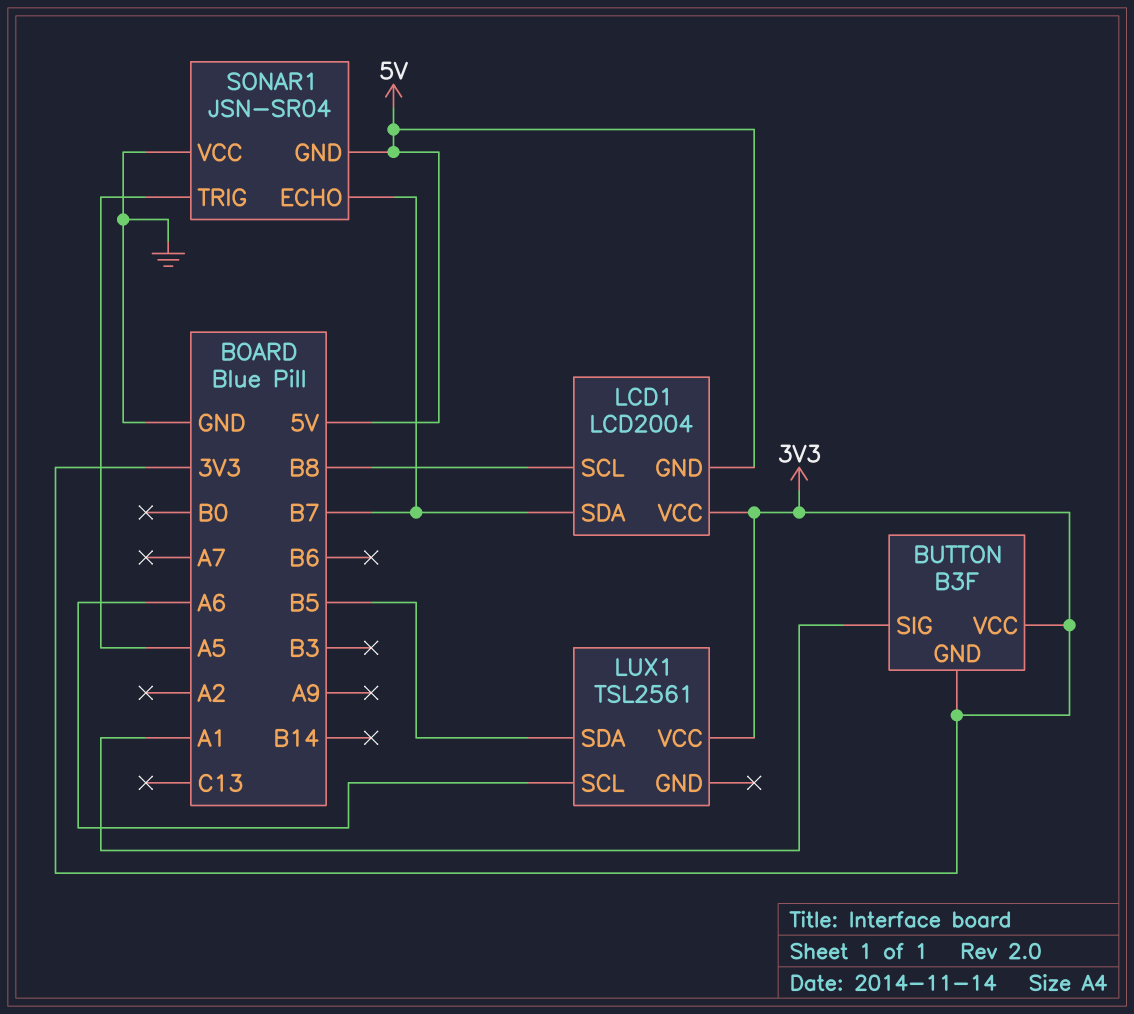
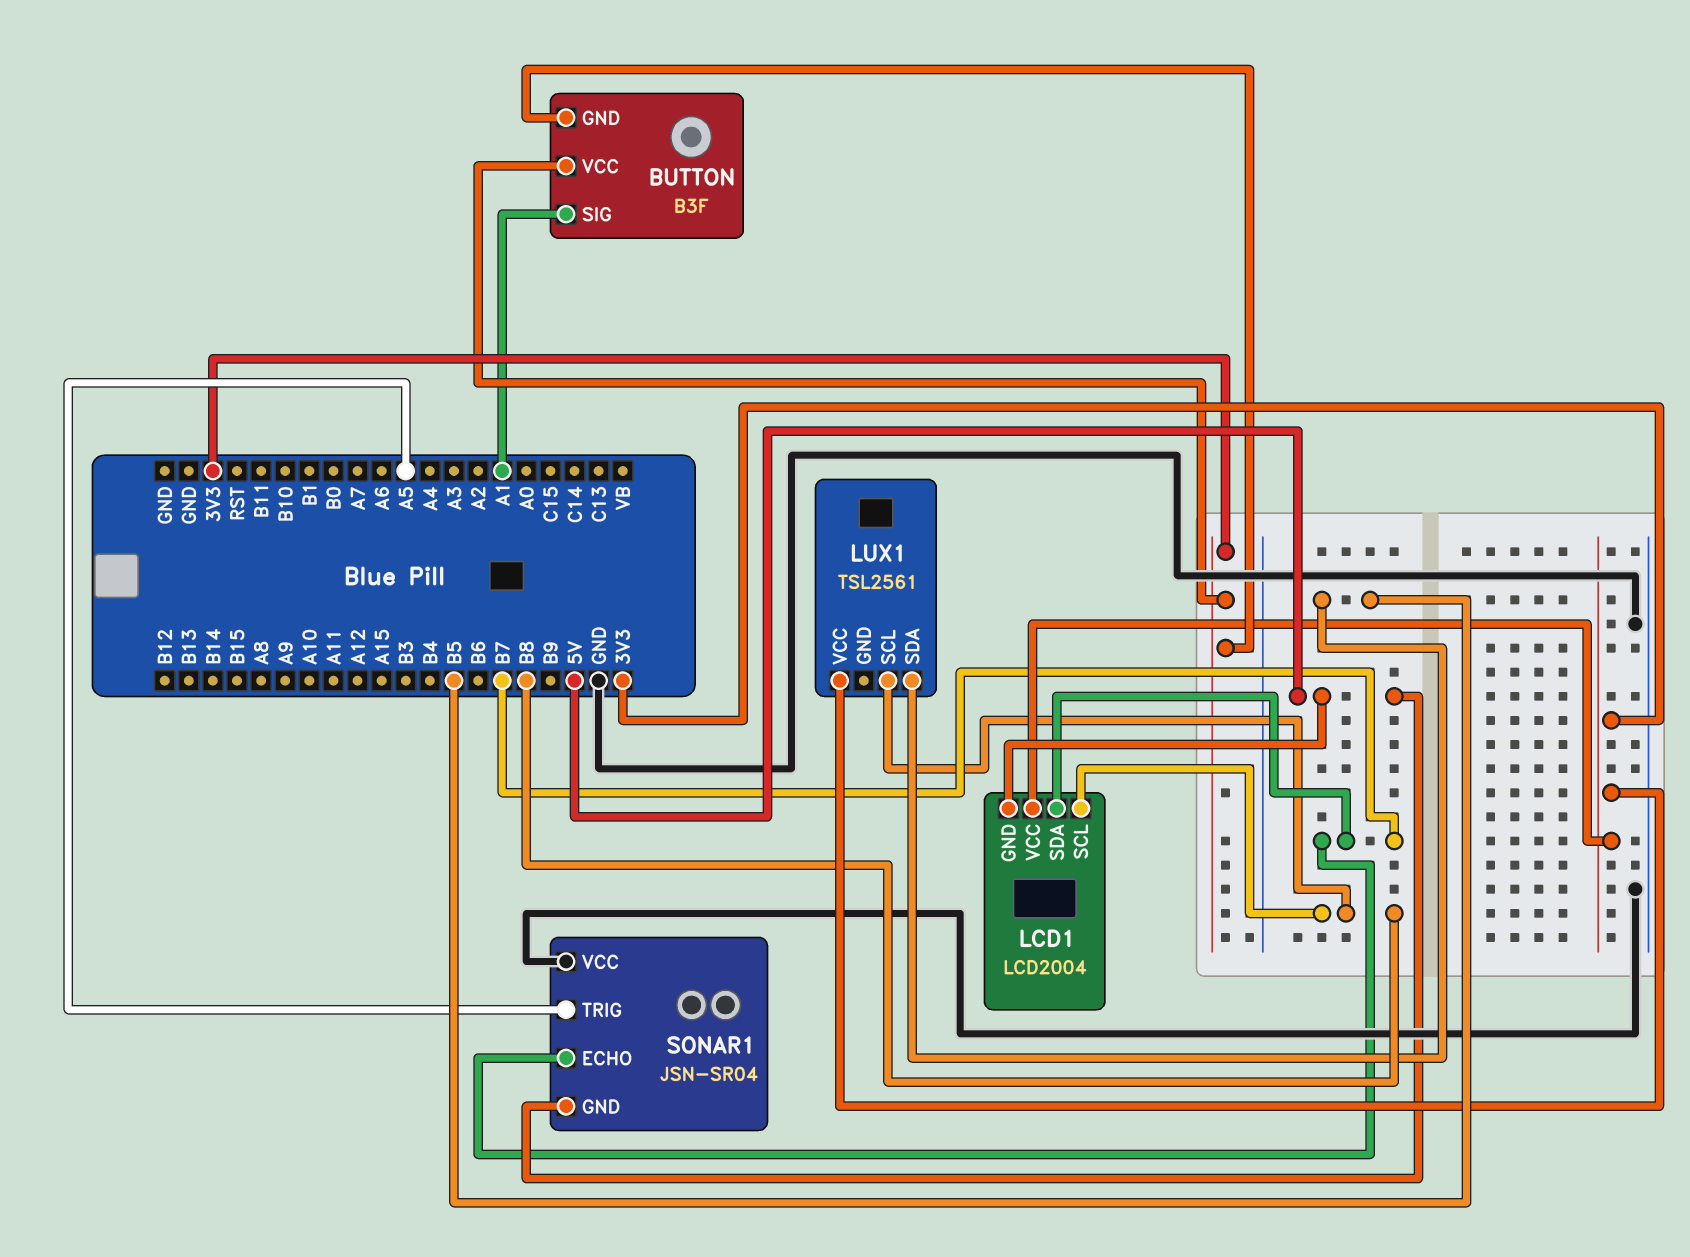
LUX1 pin SCL: A6 -> B8

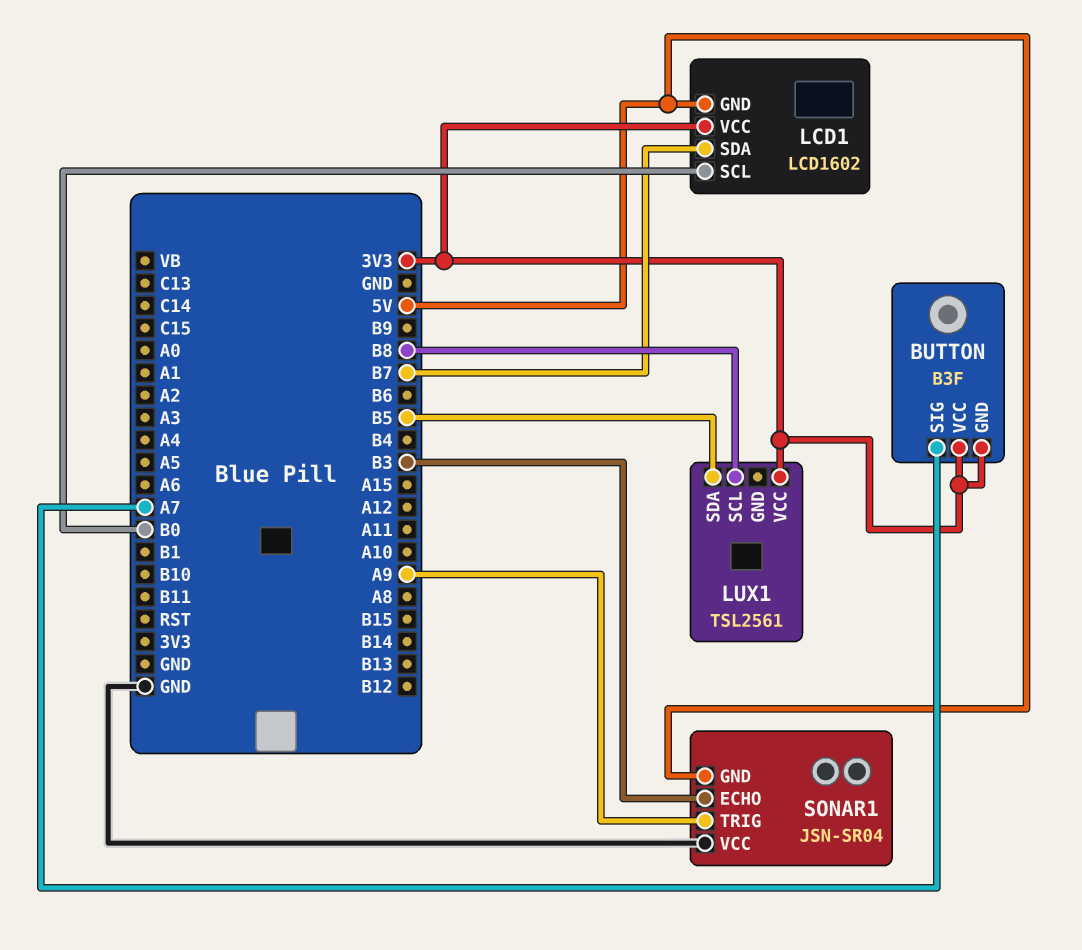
BUTTON pin SIG: A1 -> A7
LCD1: LCD2004 -> LCD1602
LCD1 pin SCL: B8 -> B0
SONAR1 pin ECHO: B7 -> B3
SONAR1 pin TRIG: A5 -> A9

